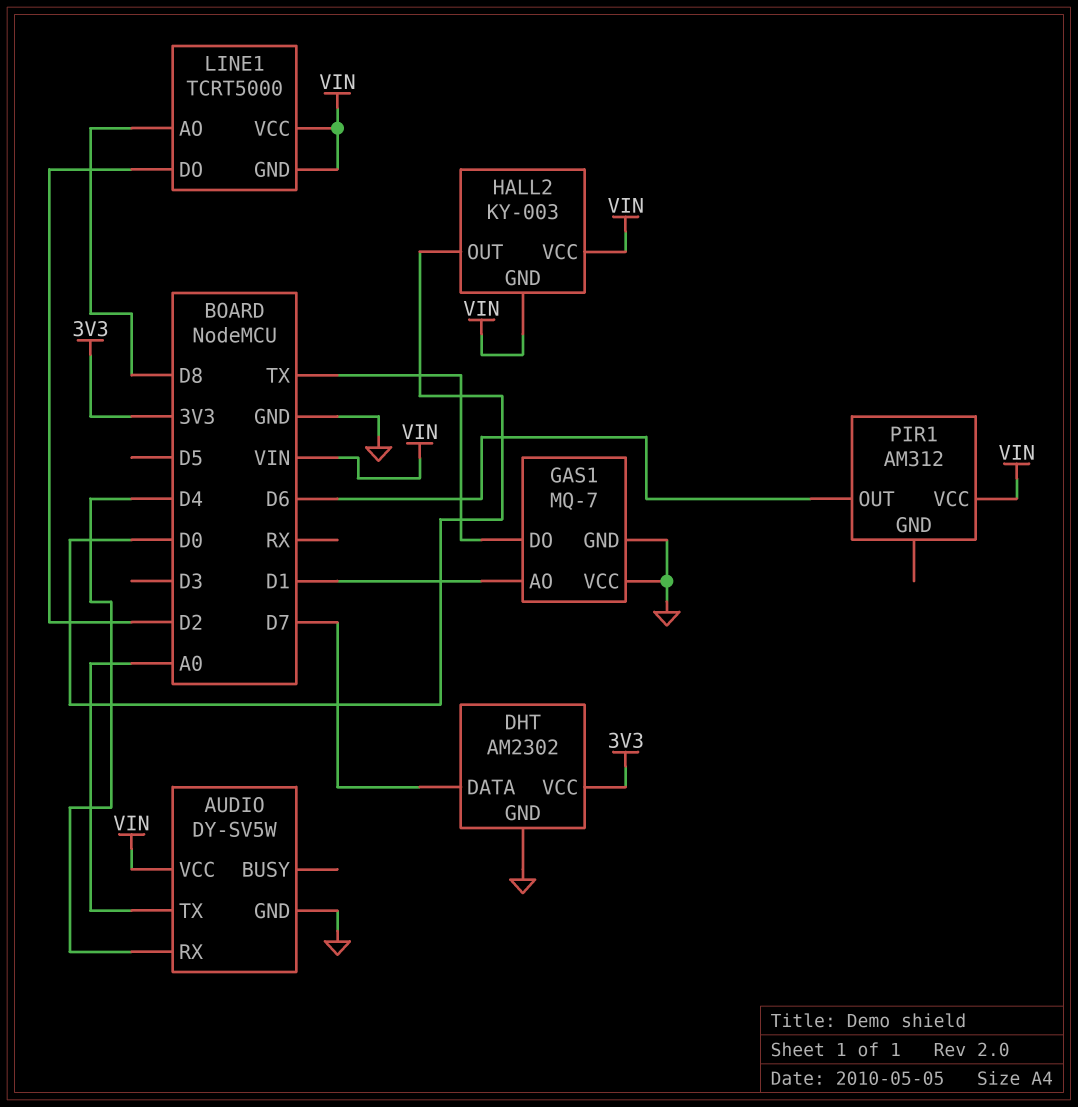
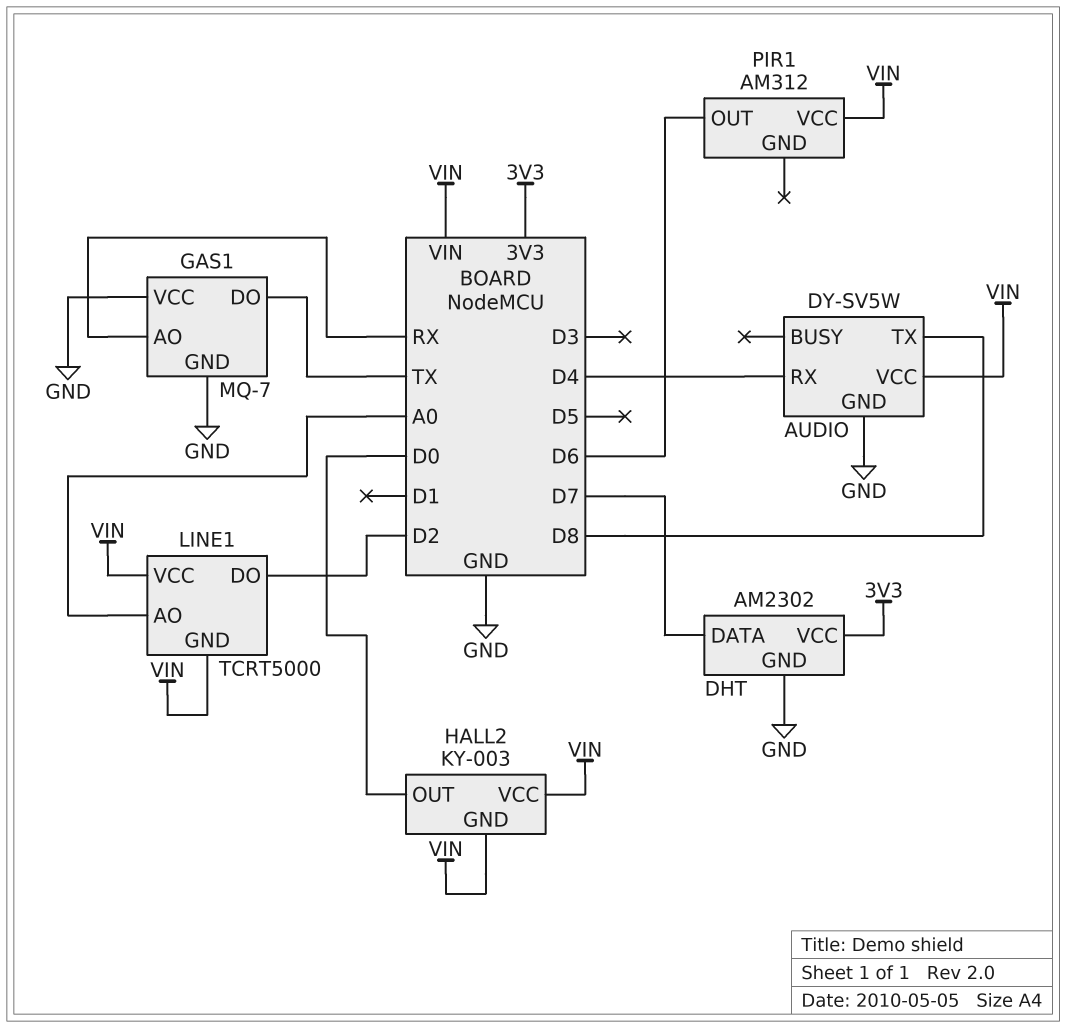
AUDIO pin TX: A0 -> D8
GAS1 pin AO: D1 -> RX
LINE1 pin AO: D8 -> A0

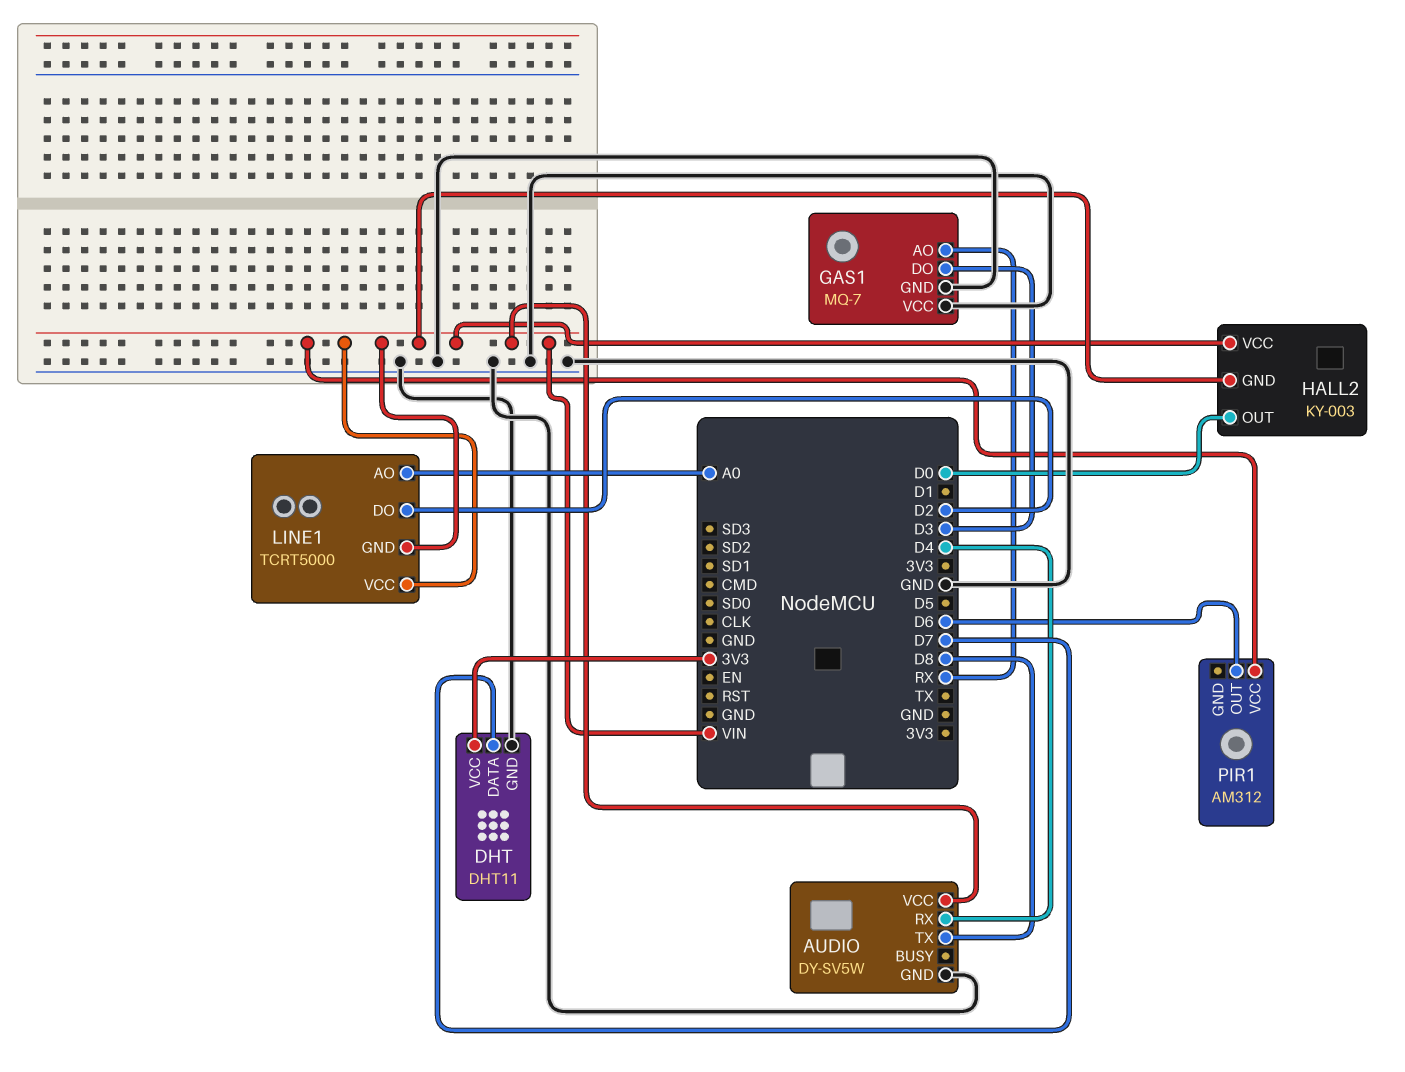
DHT: AM2302 -> DHT11
GAS1 pin DO: TX -> D3

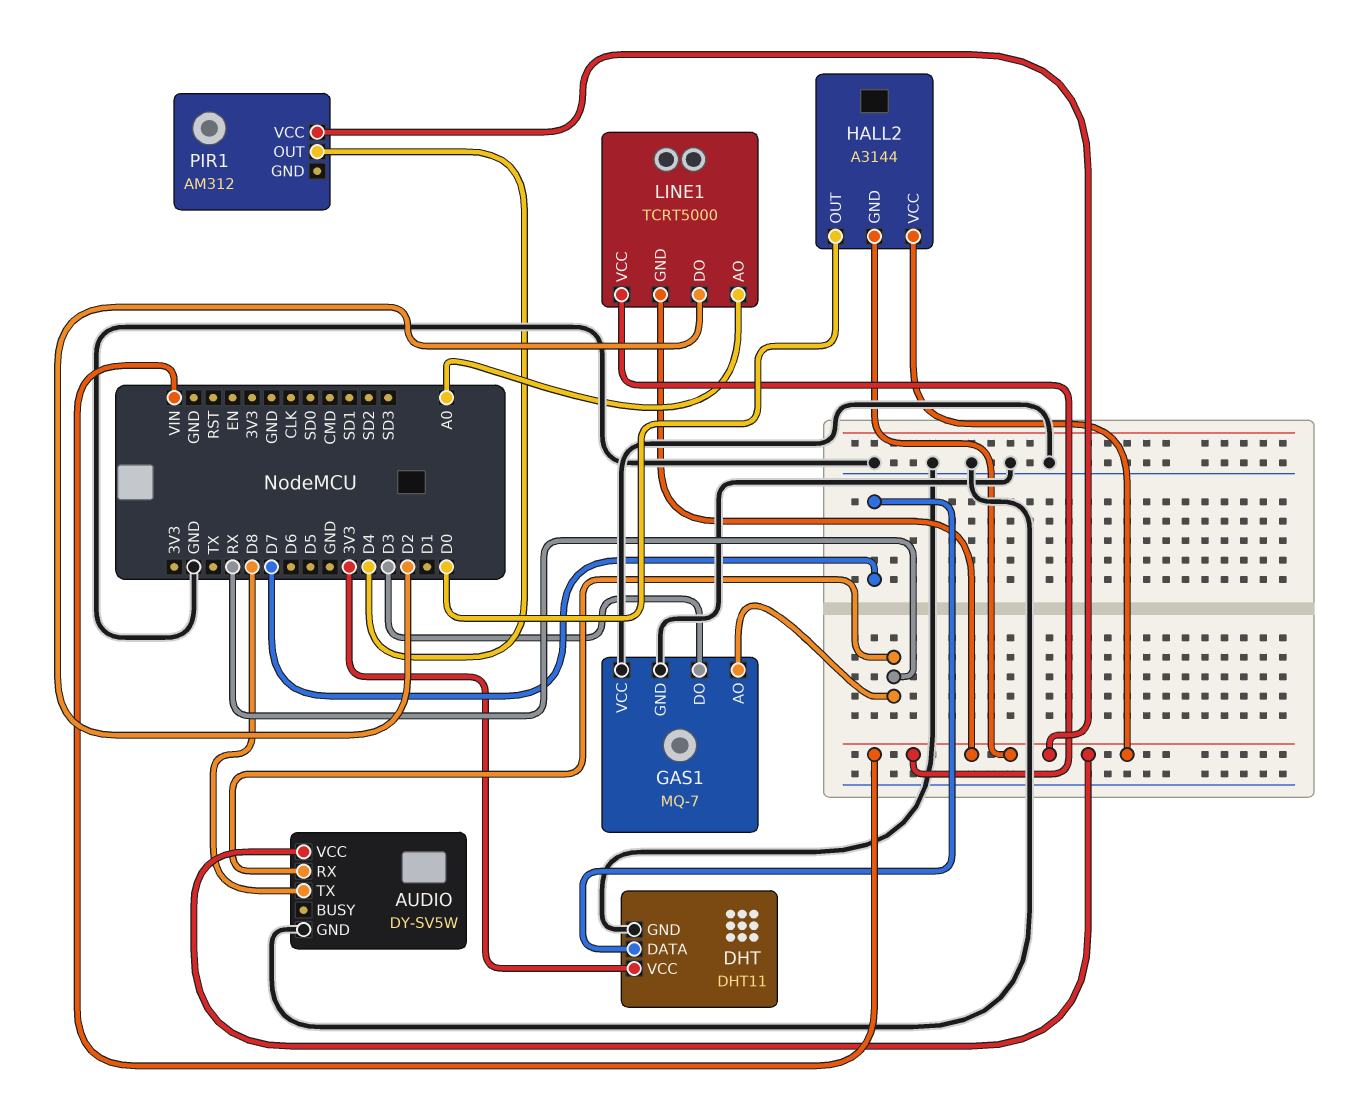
AUDIO pin RX: D4 -> RX
HALL2: KY-003 -> A3144
PIR1 pin OUT: D6 -> D4

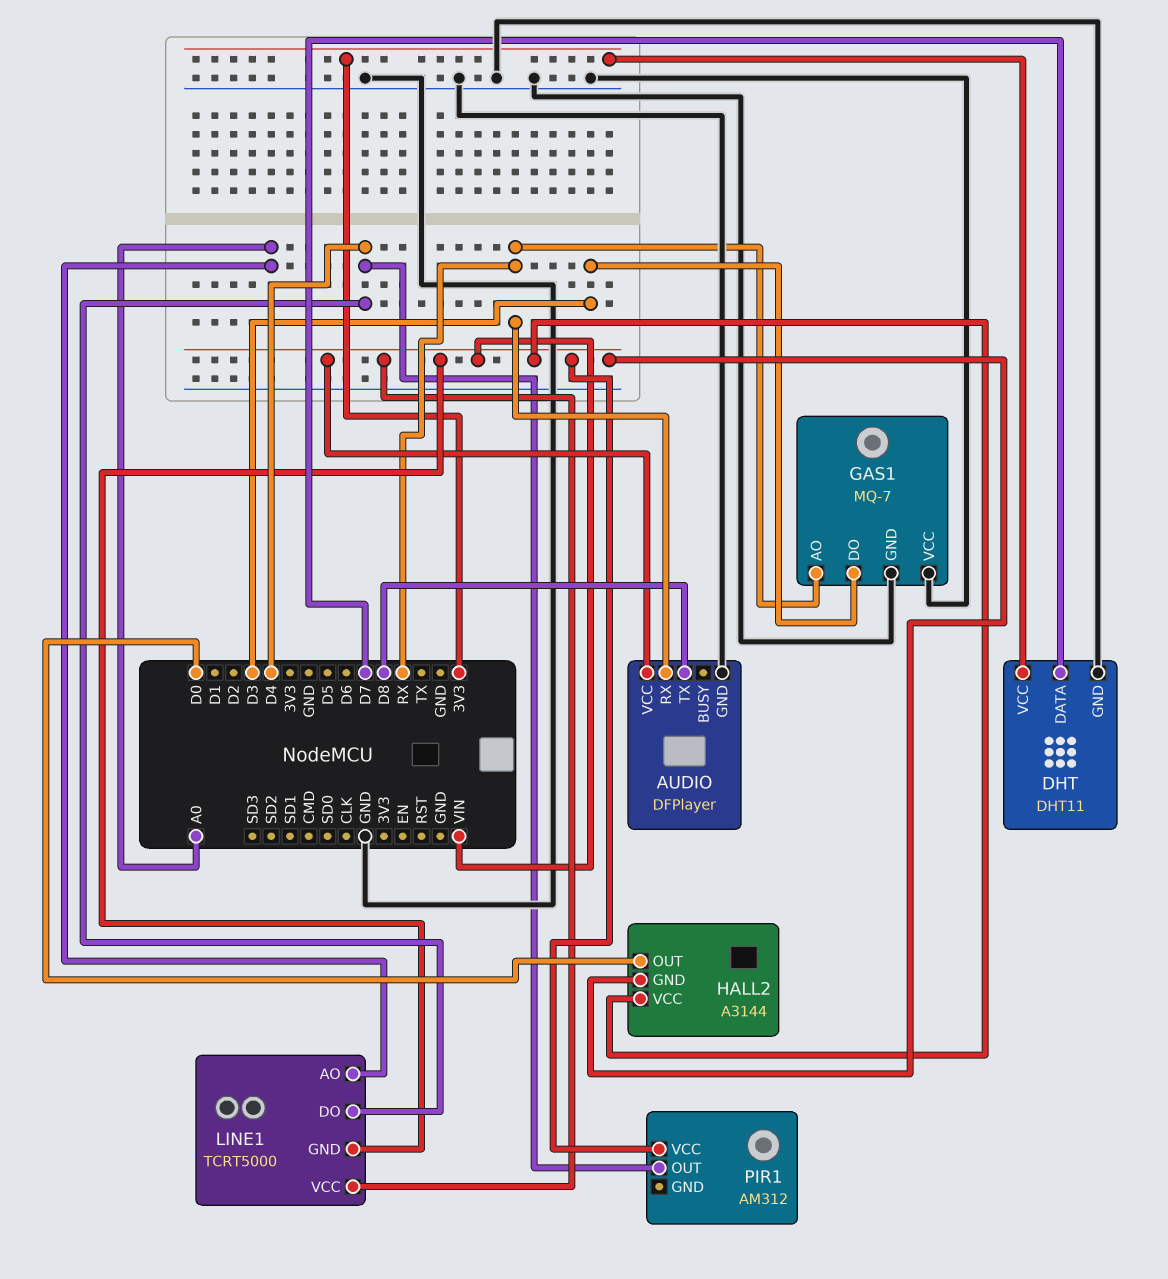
AUDIO: DY-SV5W -> DFPlayer
LINE1 pin DO: D2 -> D4

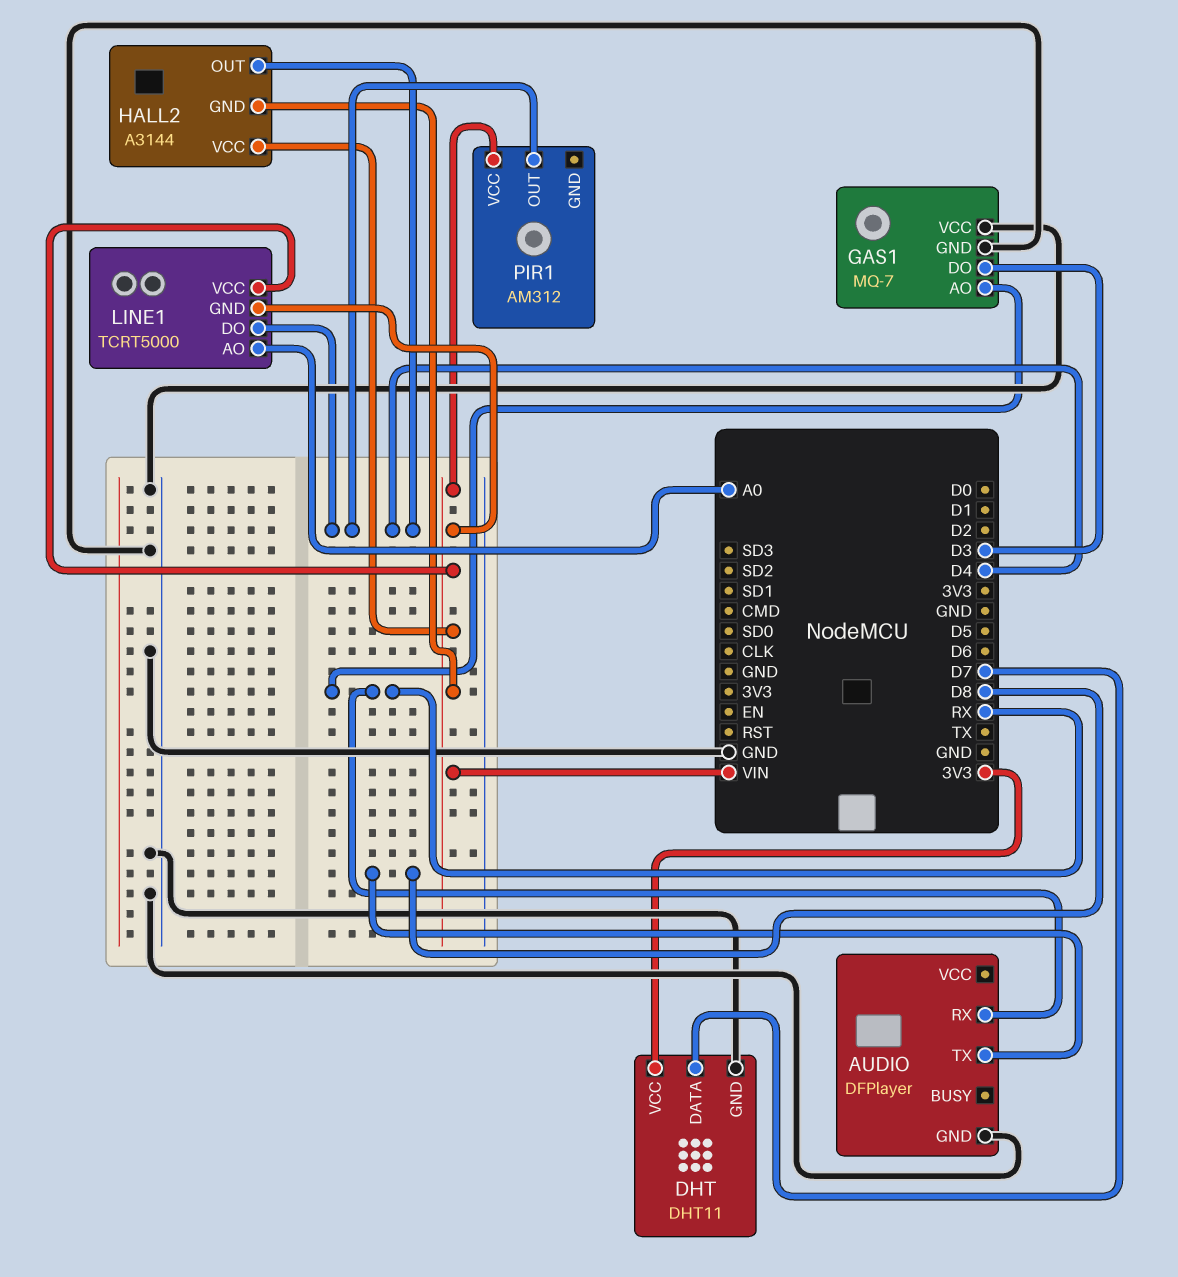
AUDIO pin VCC: VIN -> none
HALL2 pin OUT: D0 -> D4

